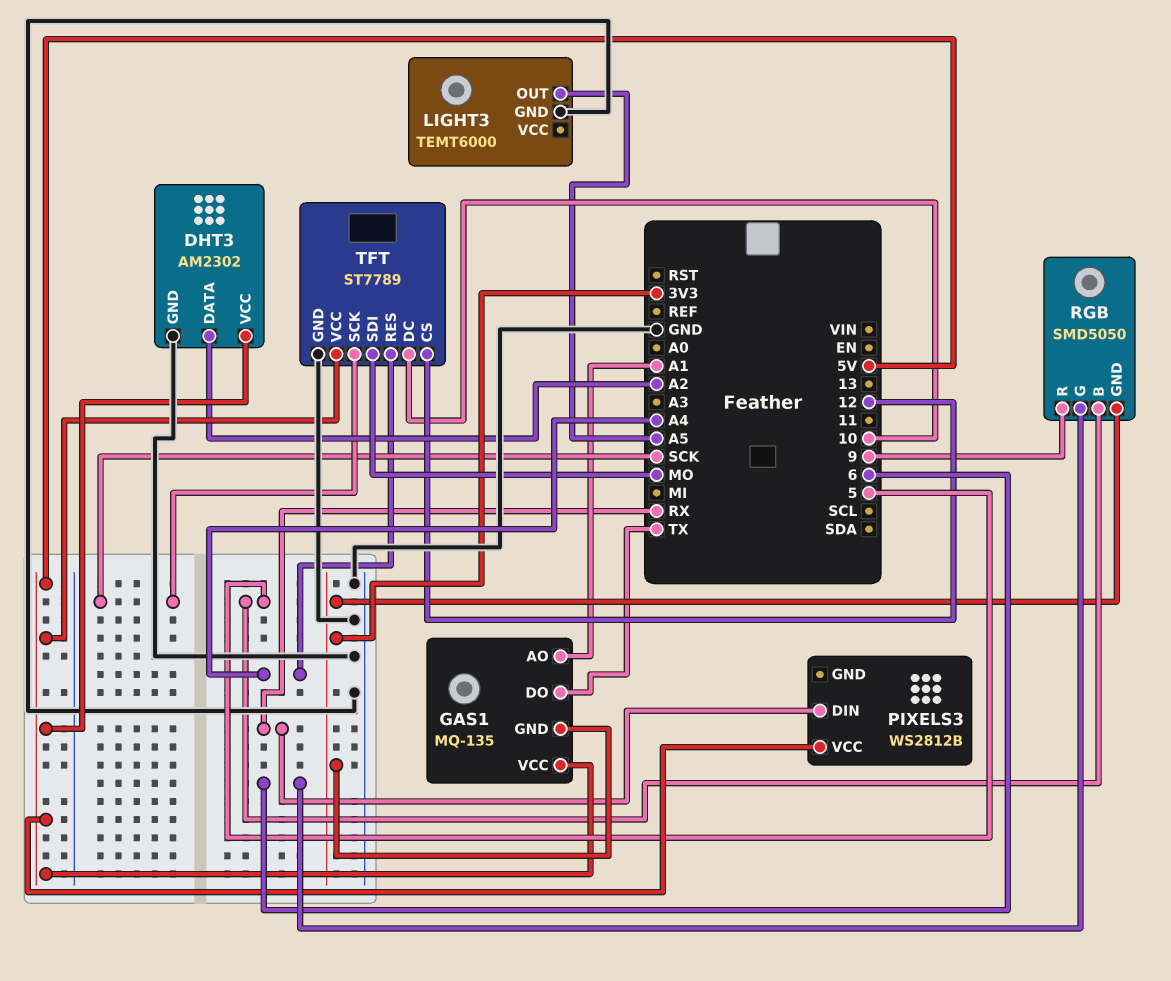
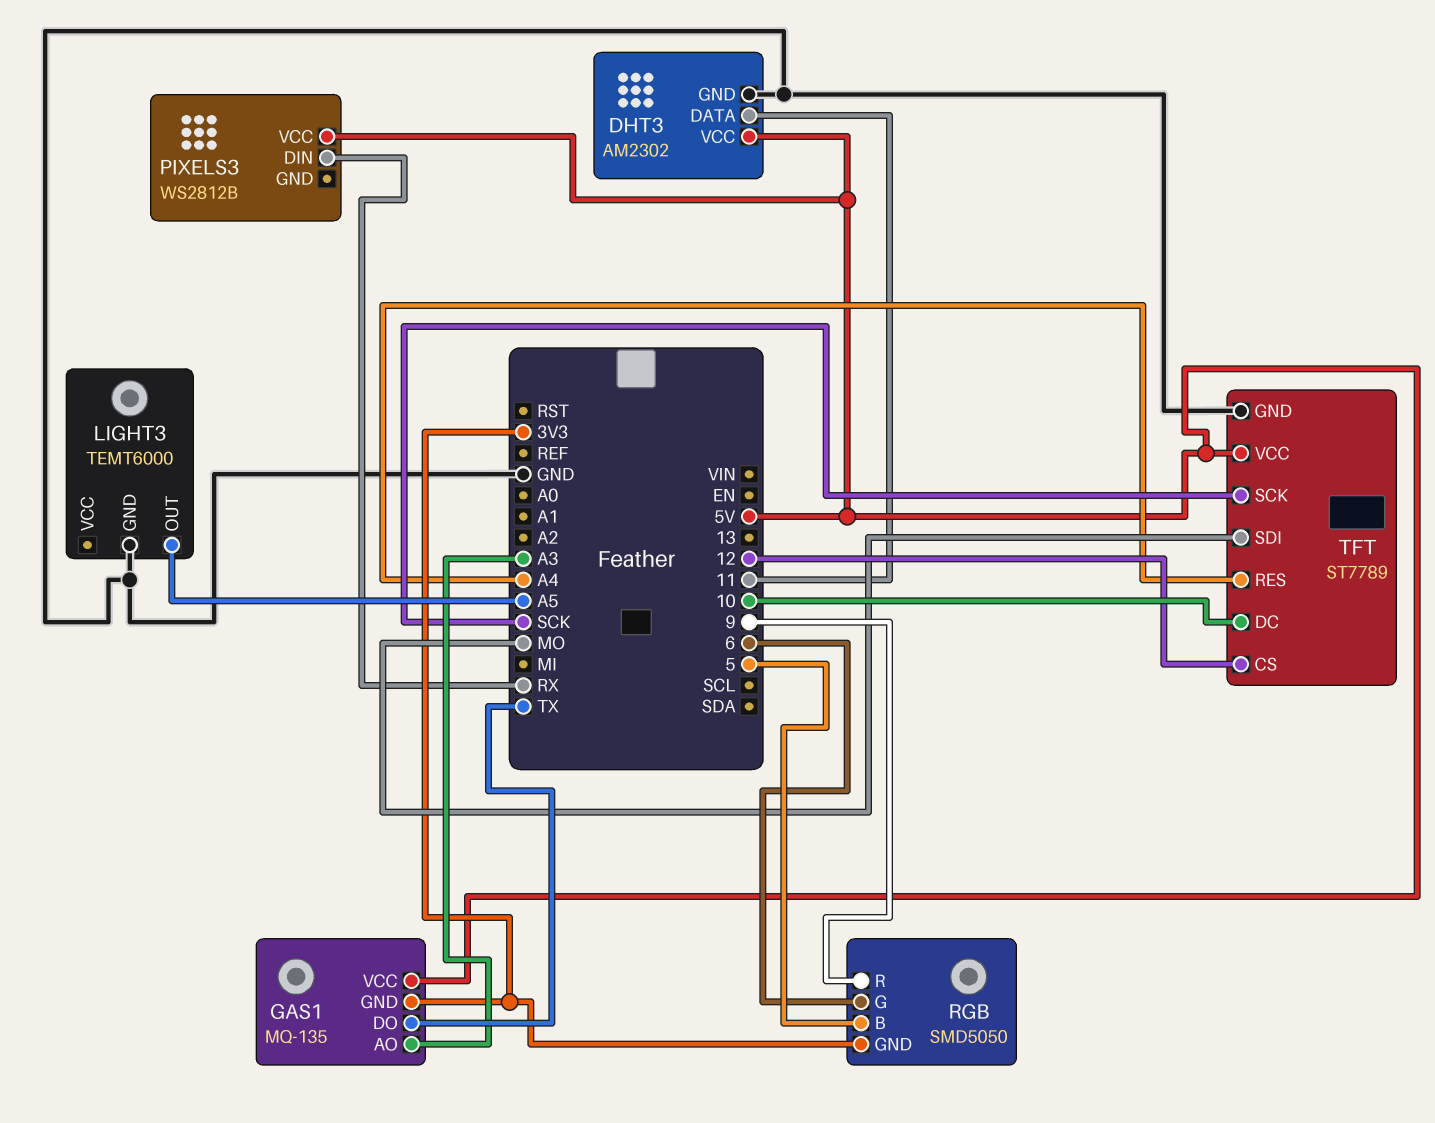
DHT3 pin DATA: A2 -> 11
GAS1 pin AO: A1 -> A3

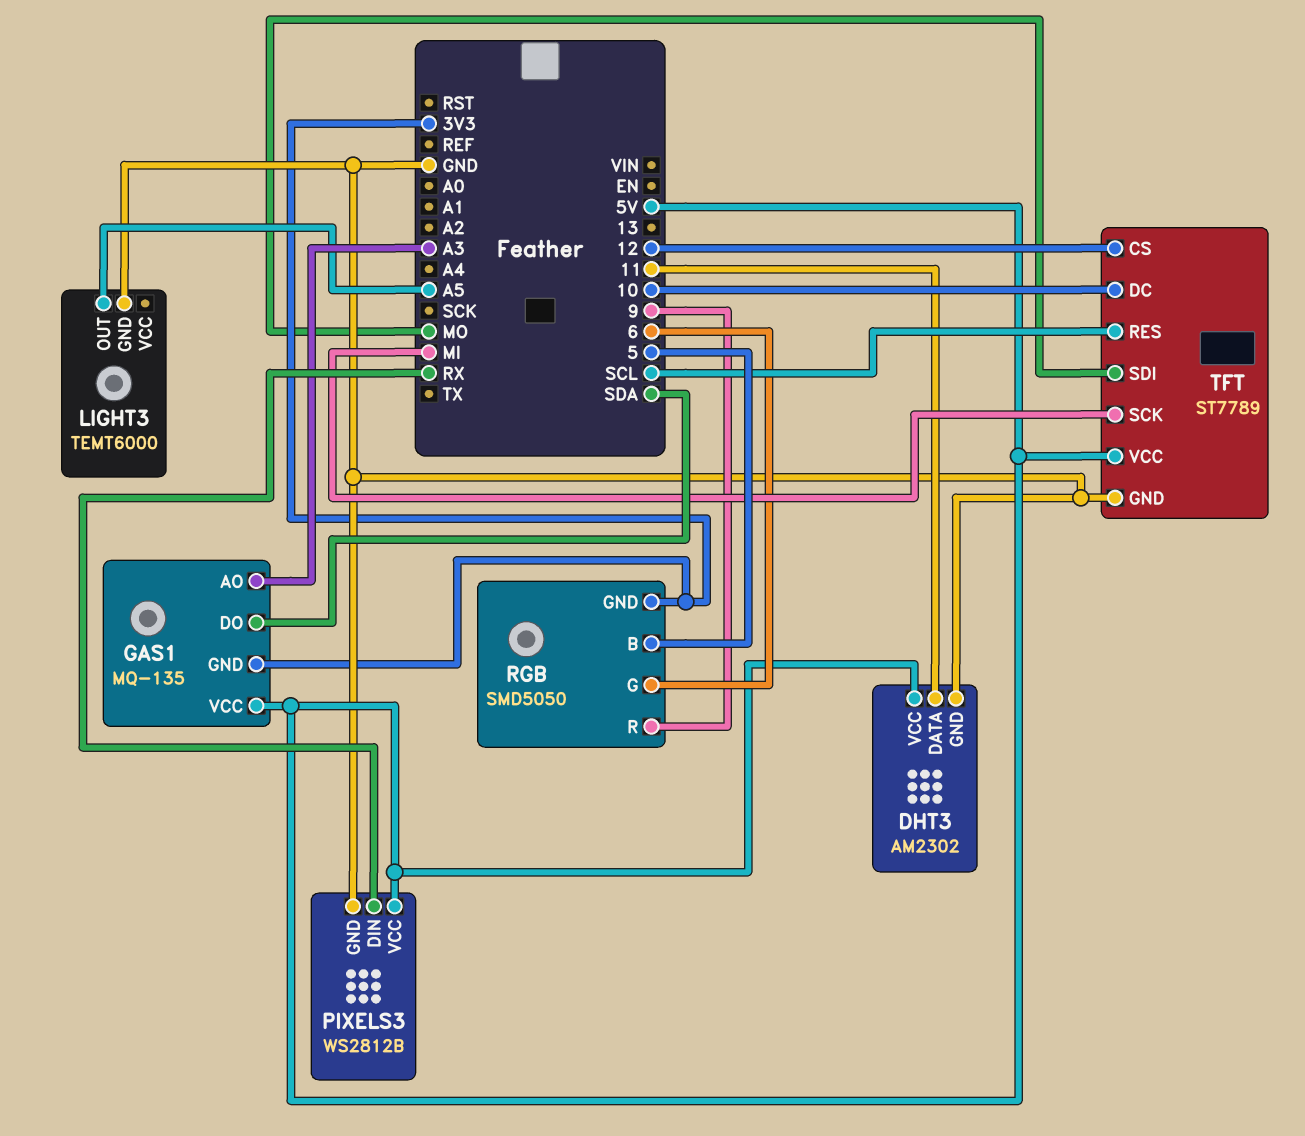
GAS1 pin DO: TX -> SDA
PIXELS3 pin GND: none -> GND
TFT pin RES: A4 -> SCL
TFT pin SCK: SCK -> MI

